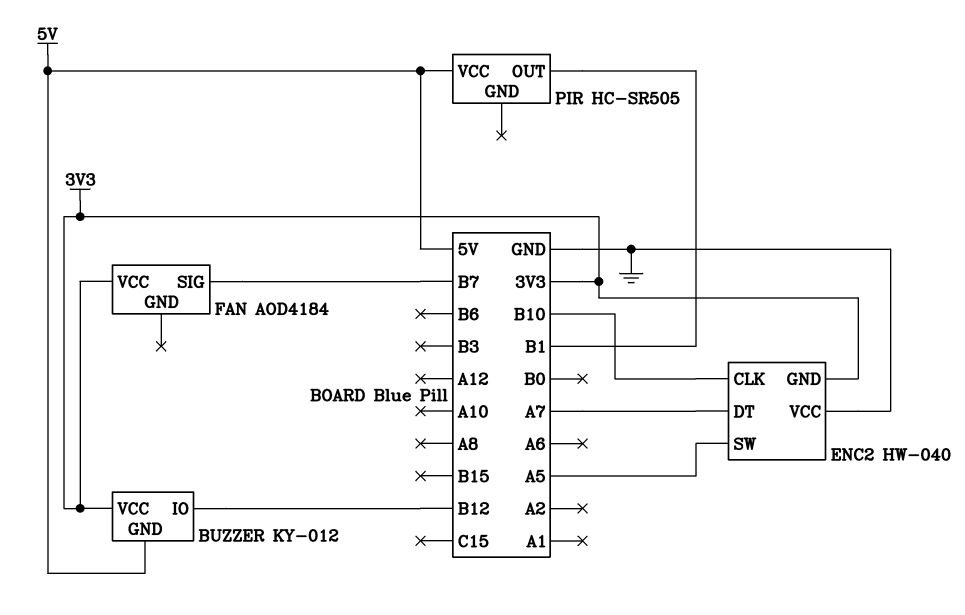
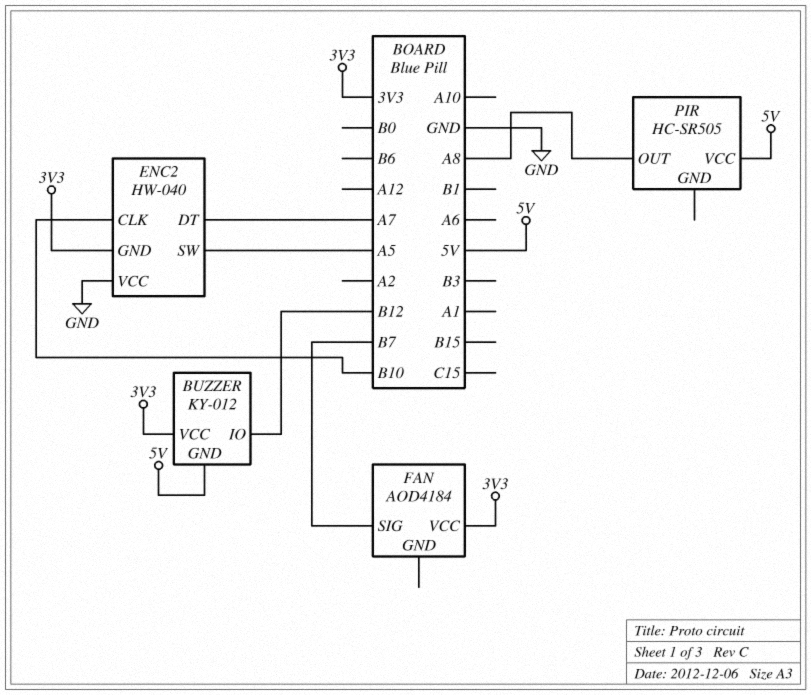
PIR pin OUT: B1 -> A8

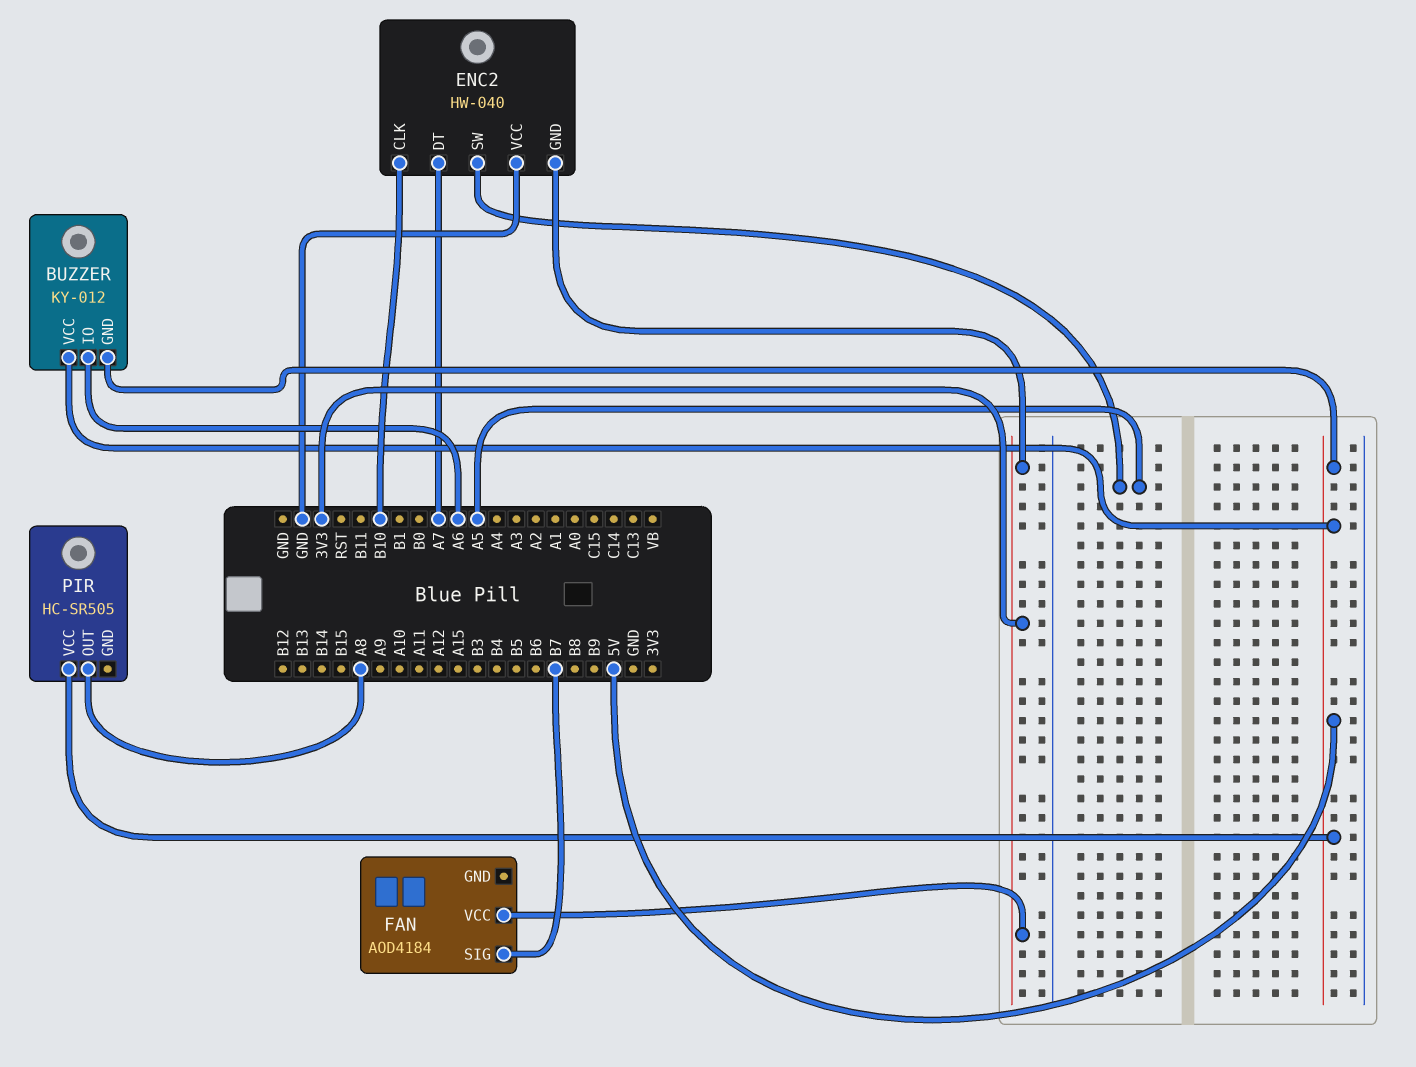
BUZZER pin IO: B12 -> A6
BUZZER pin VCC: 3V3 -> 5V

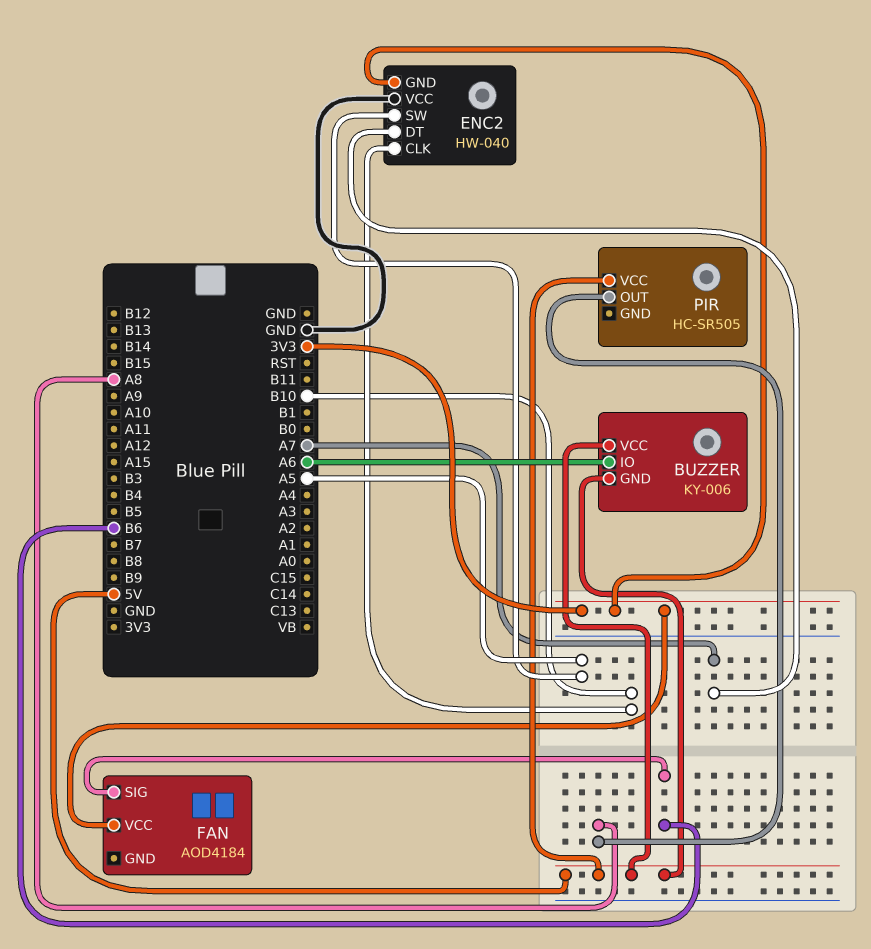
BUZZER: KY-012 -> KY-006
FAN pin SIG: B7 -> B6

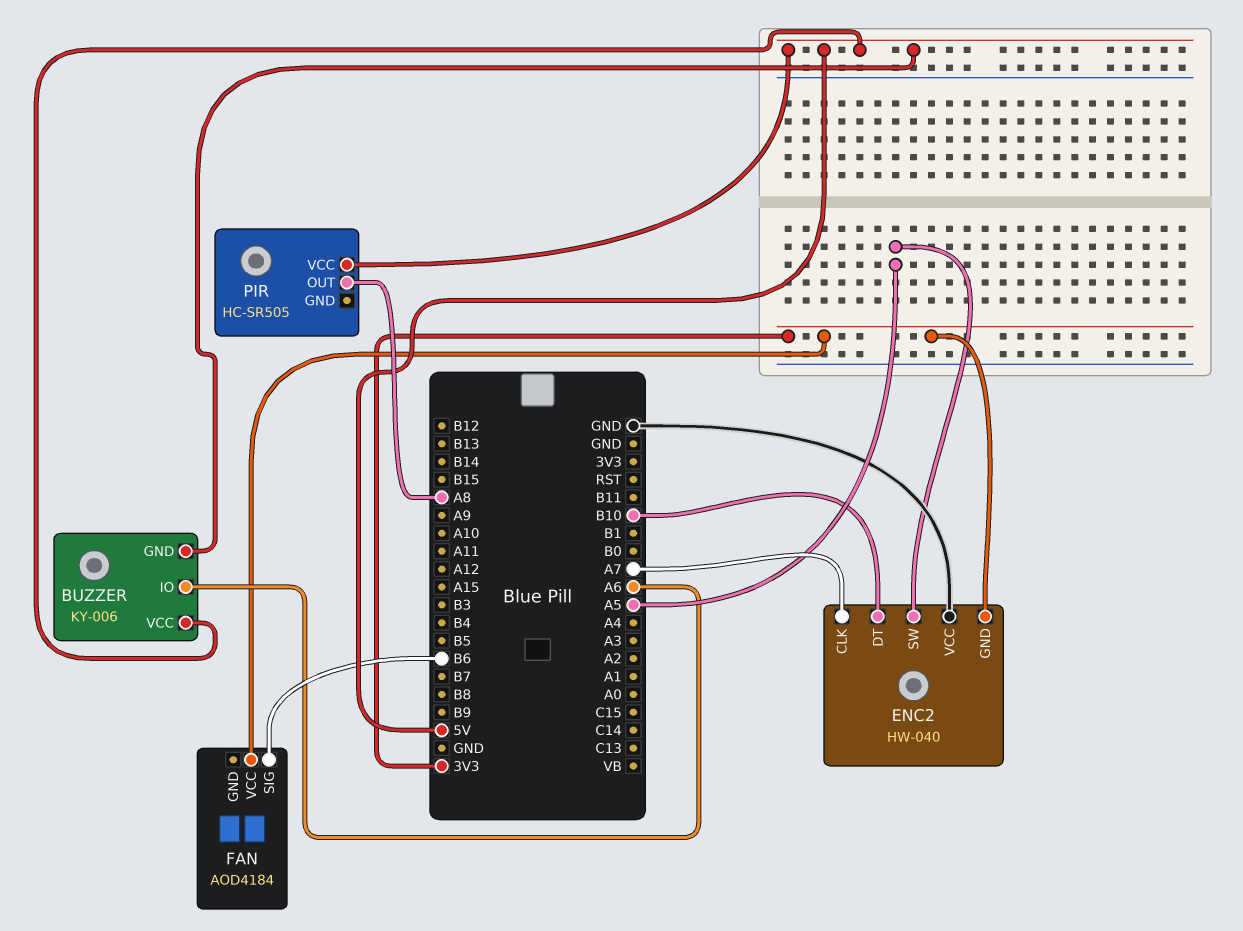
ENC2 pin CLK: B10 -> A7
ENC2 pin DT: A7 -> B10

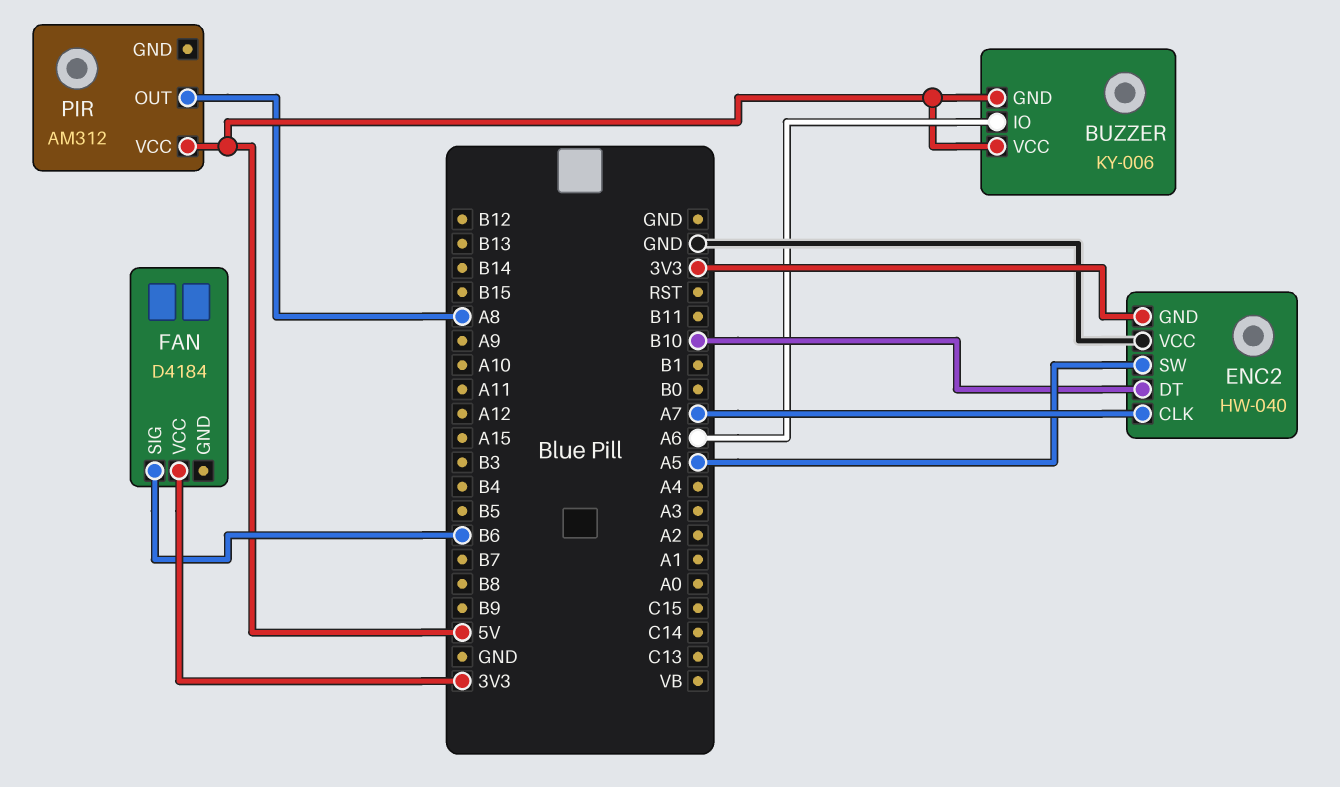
FAN: AOD4184 -> D4184
PIR: HC-SR505 -> AM312

